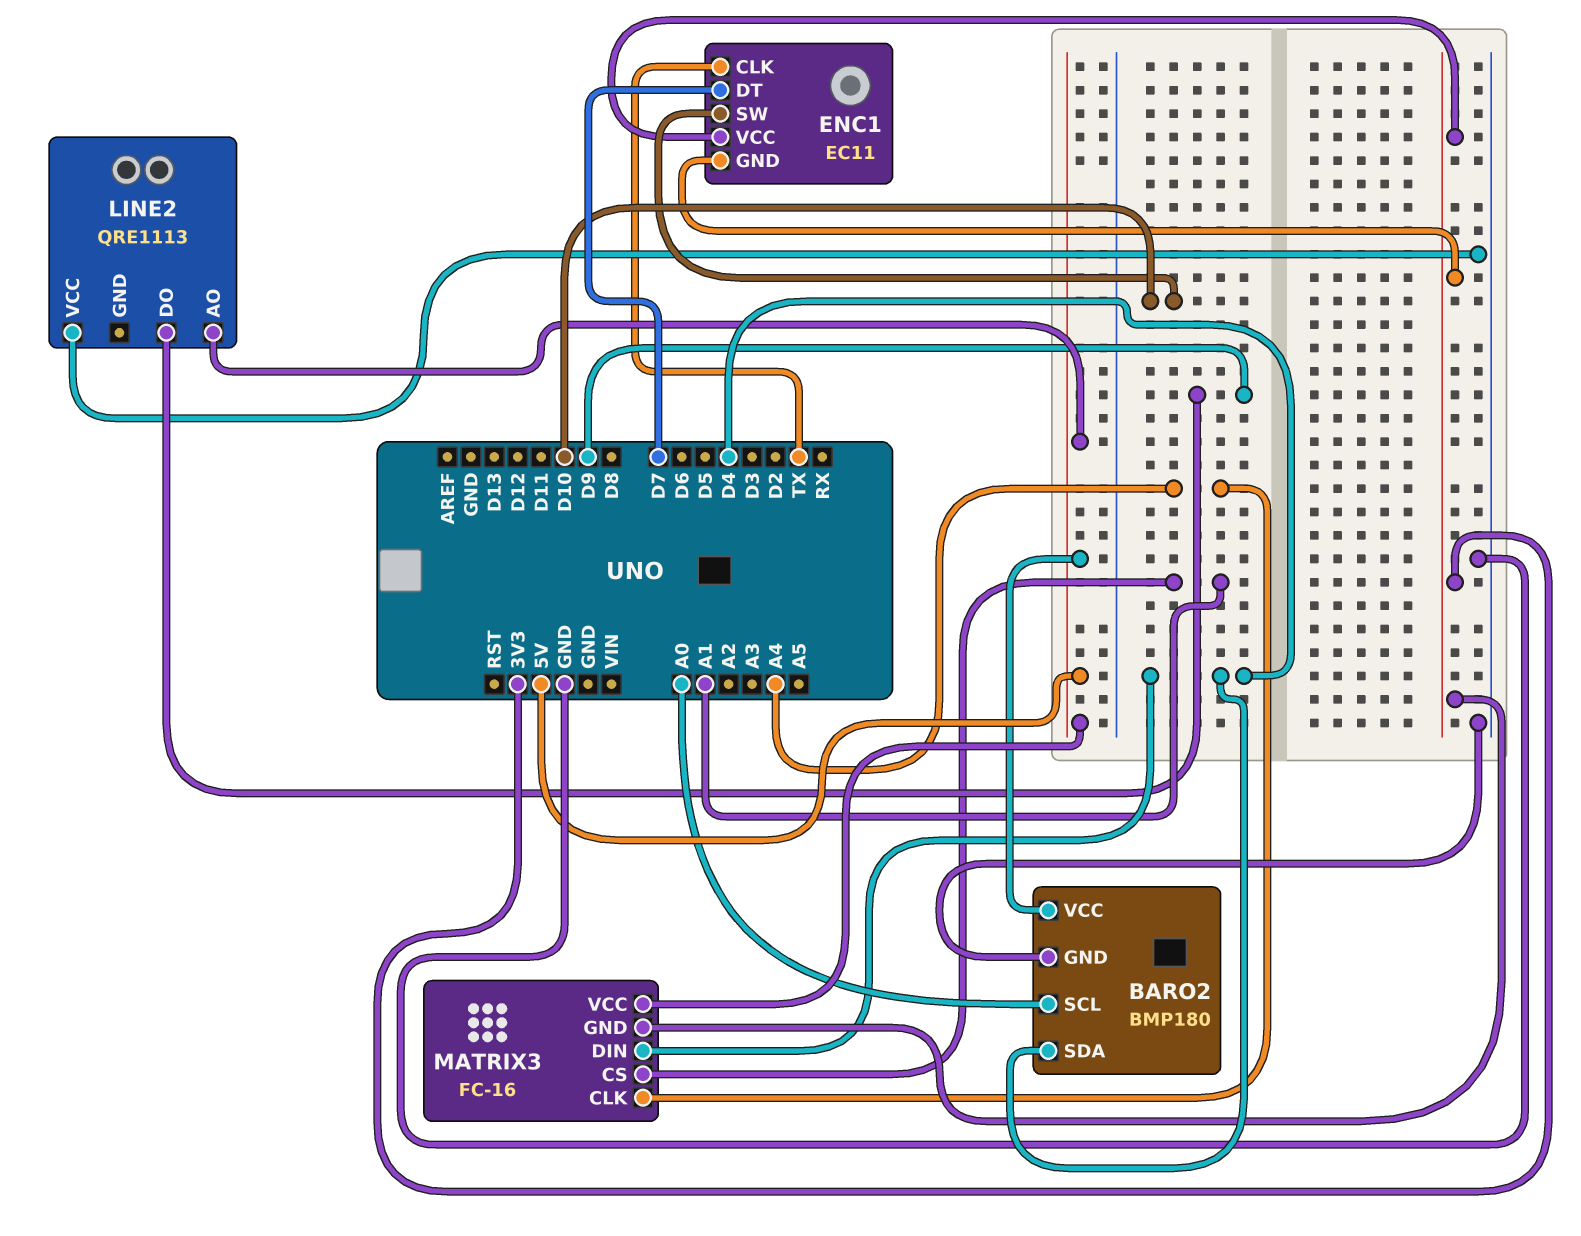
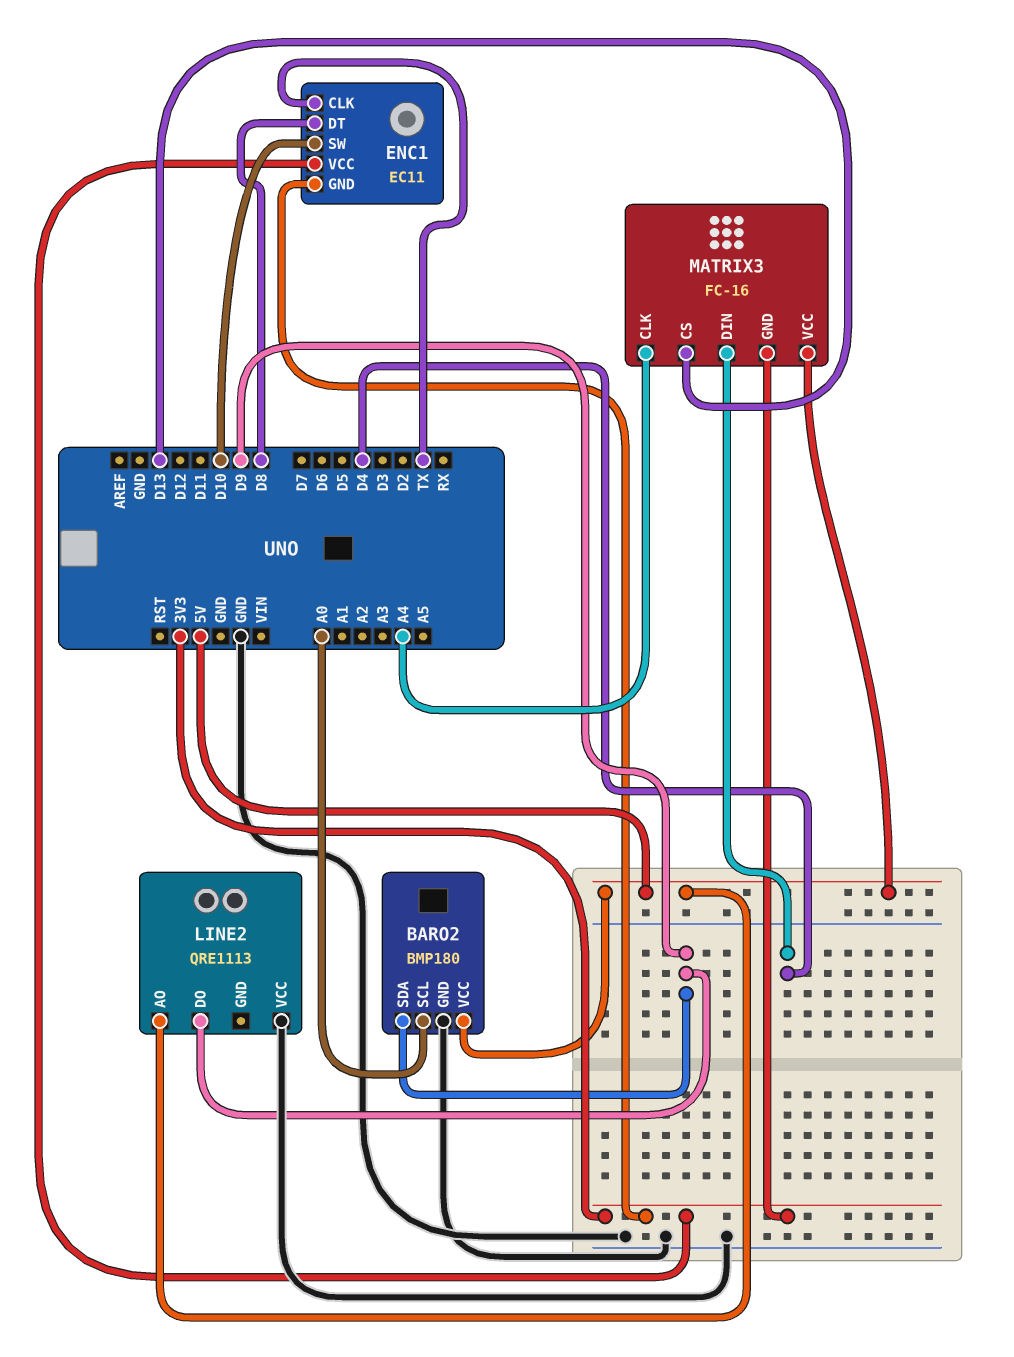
BARO2 pin SDA: D4 -> D9
ENC1 pin DT: D7 -> D8
MATRIX3 pin CS: A1 -> D13

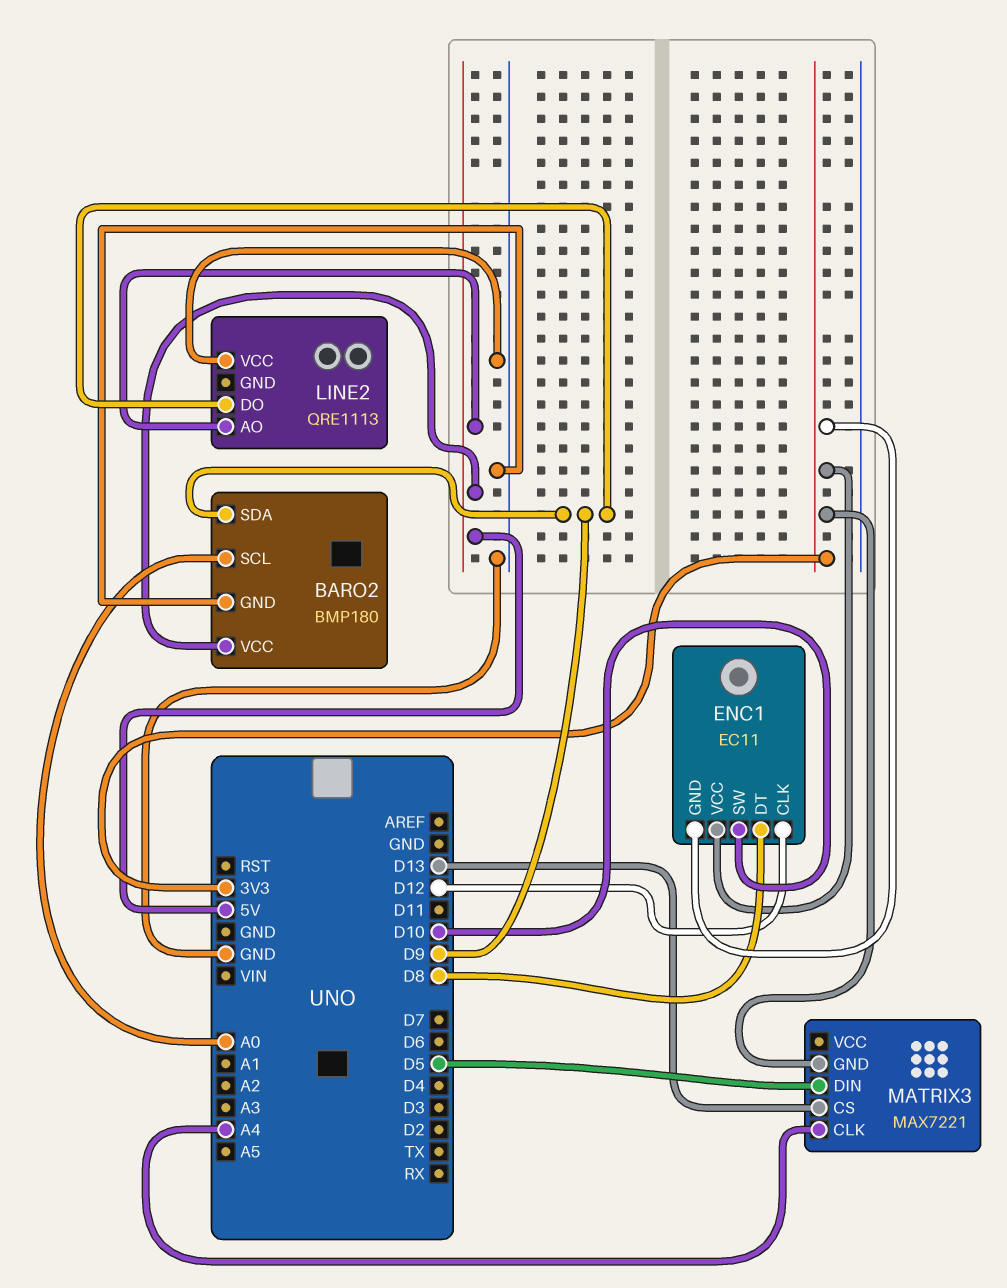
ENC1 pin CLK: TX -> D12
MATRIX3: FC-16 -> MAX7221
MATRIX3 pin DIN: D4 -> D5
MATRIX3 pin VCC: 5V -> none

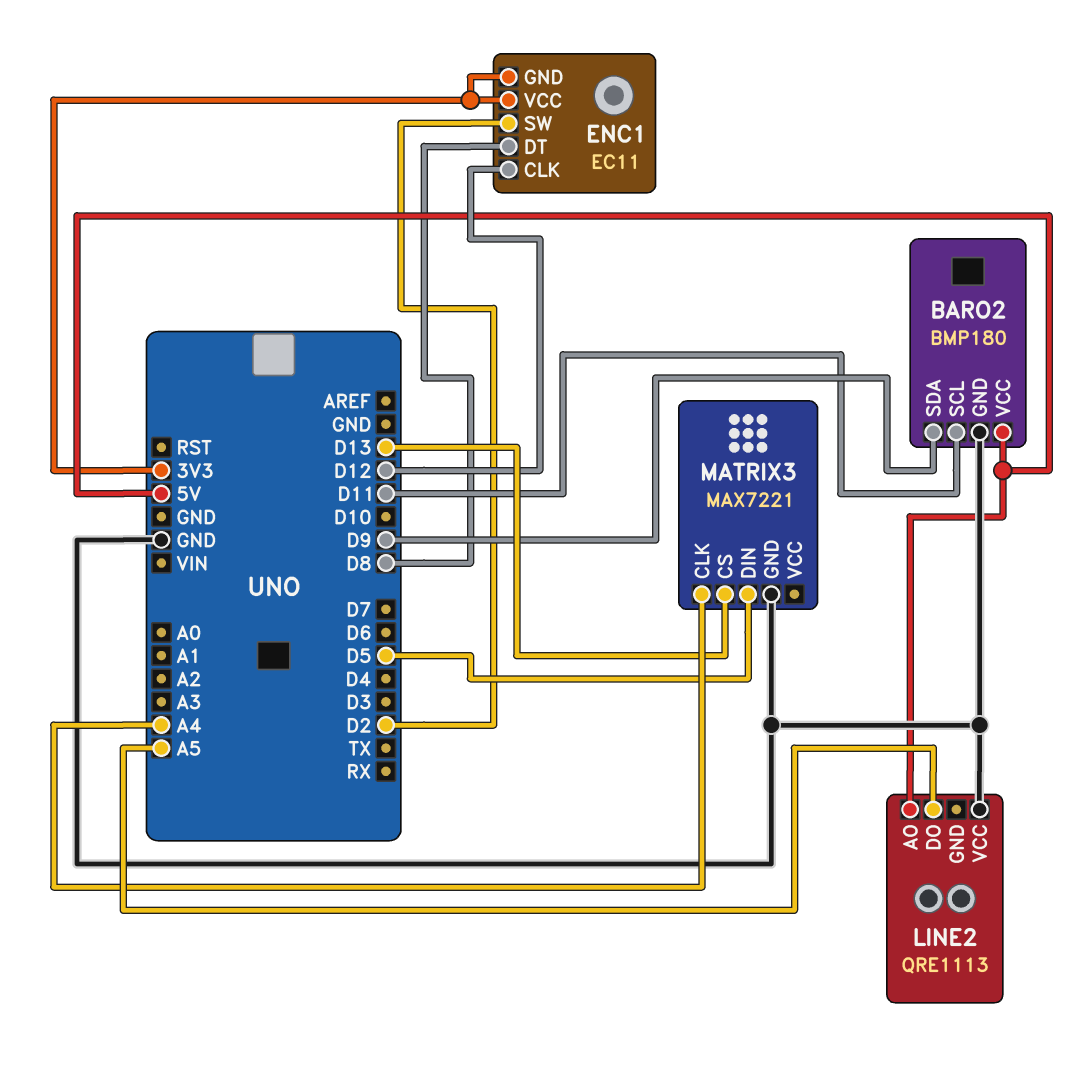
BARO2 pin SCL: A0 -> D11
ENC1 pin SW: D10 -> D2
LINE2 pin DO: D9 -> A5
MATRIX3 pin GND: 3V3 -> GND

